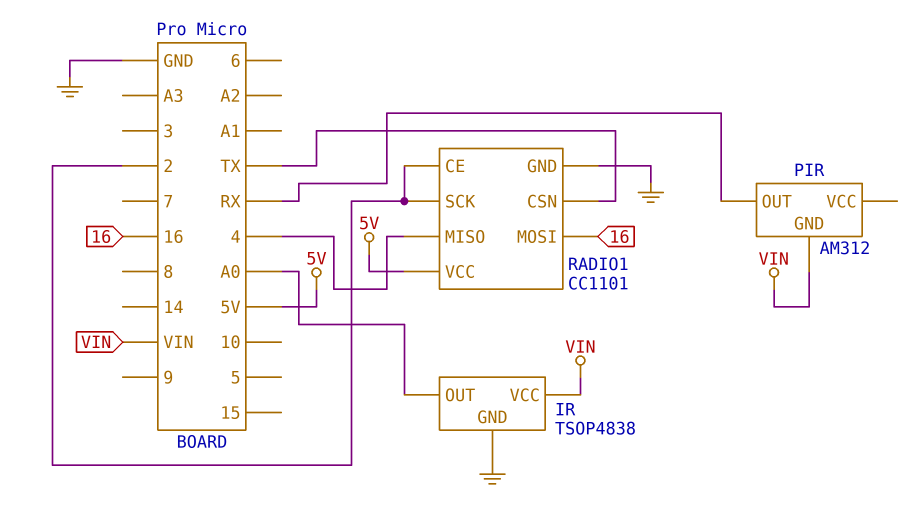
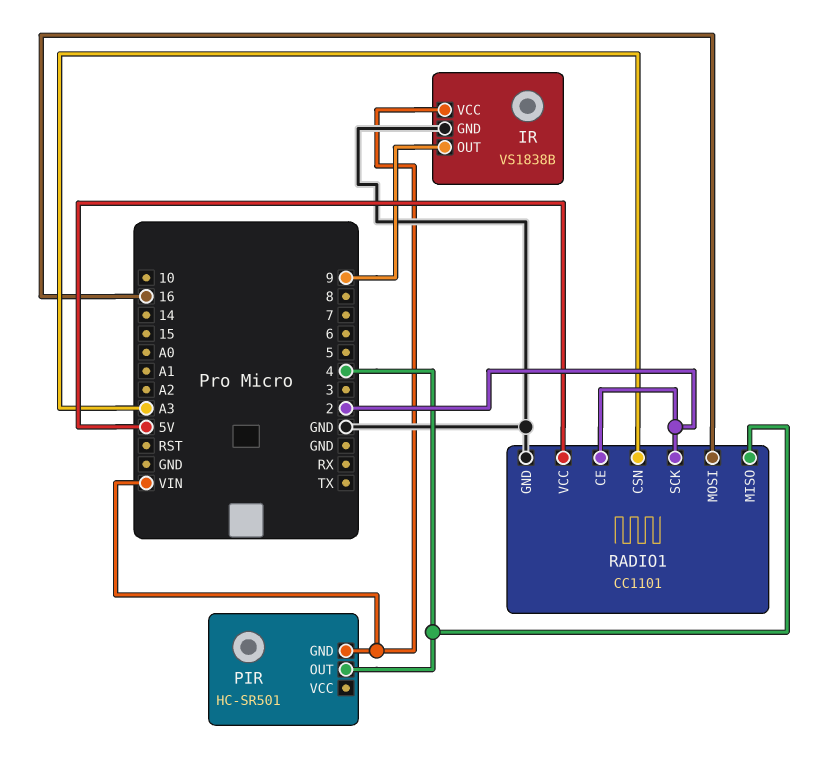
IR: TSOP4838 -> VS1838B
IR pin OUT: A0 -> 9
PIR: AM312 -> HC-SR501
PIR pin OUT: RX -> 4
RADIO1 pin CSN: TX -> A3

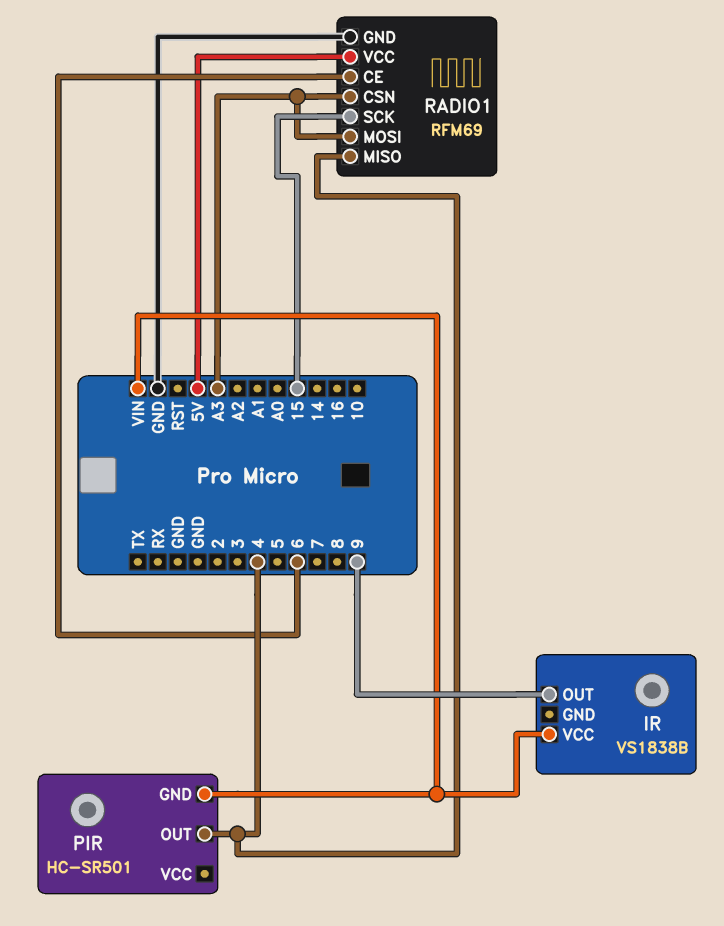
IR pin GND: GND -> none
RADIO1: CC1101 -> RFM69
RADIO1 pin CE: 2 -> 6
RADIO1 pin MOSI: 16 -> A3
RADIO1 pin SCK: 2 -> 15

